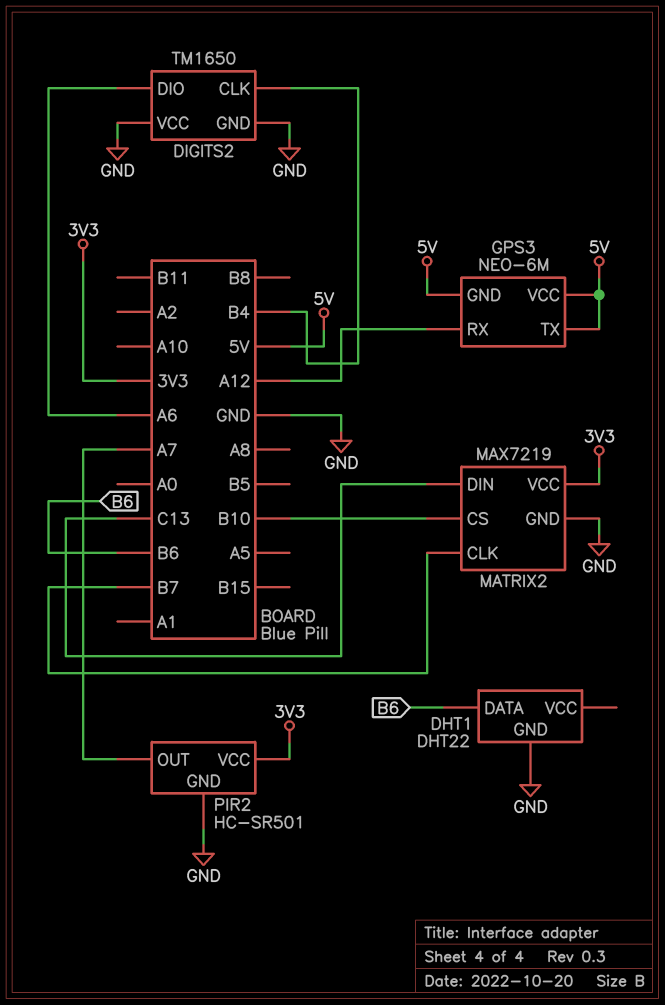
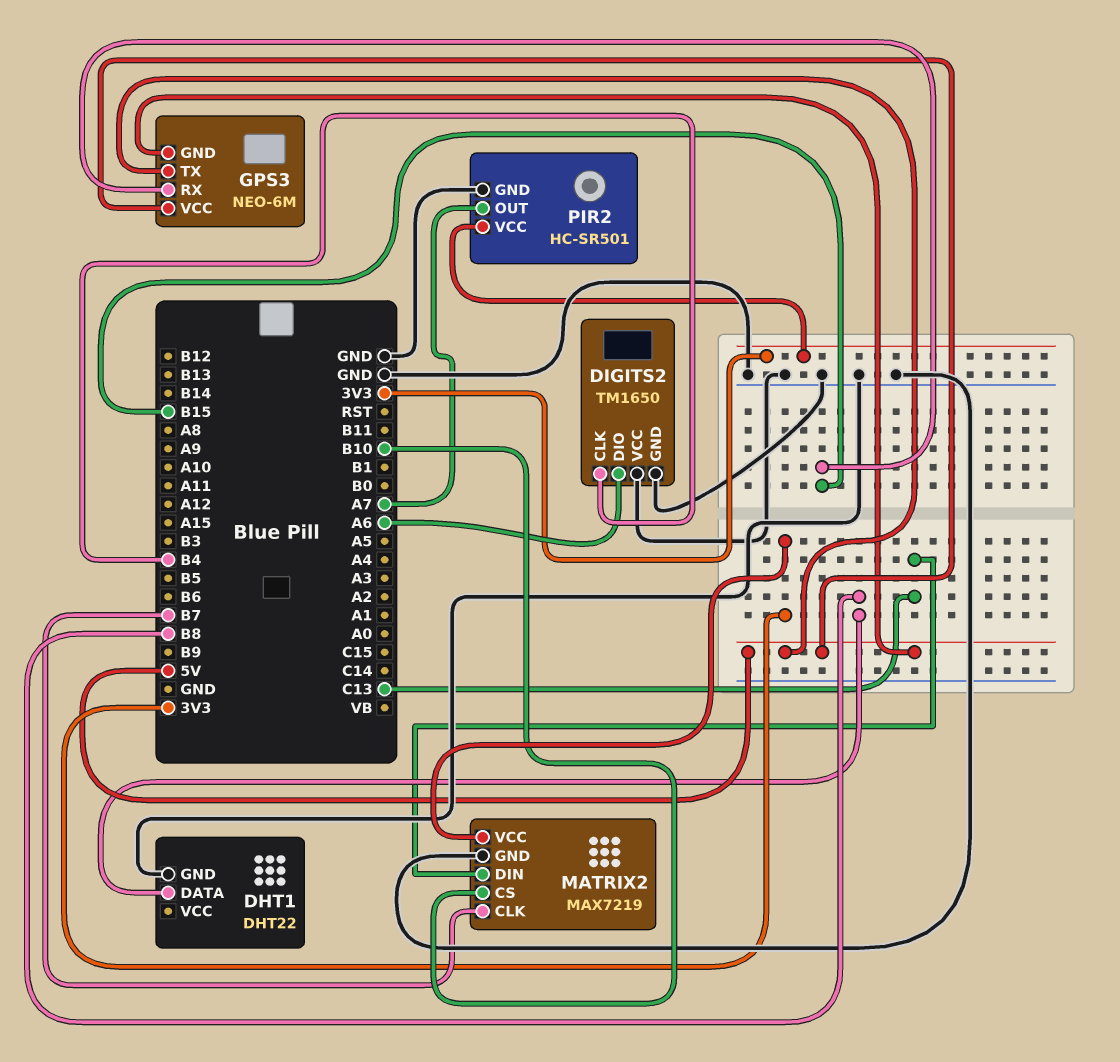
DHT1 pin DATA: B6 -> B8
GPS3 pin RX: A12 -> B15

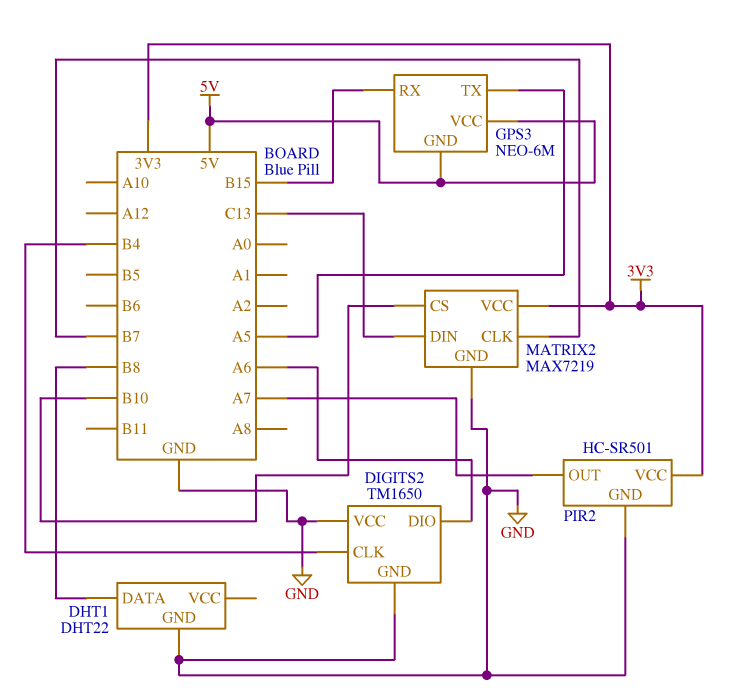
GPS3 pin TX: 5V -> A5

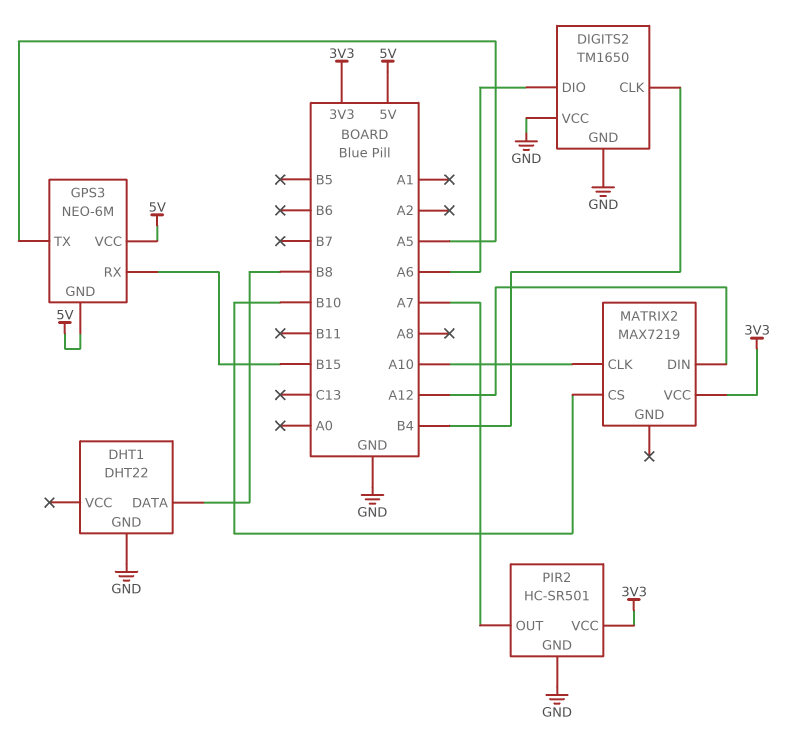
MATRIX2 pin CLK: B7 -> A10
MATRIX2 pin DIN: C13 -> A12
MATRIX2 pin GND: GND -> none

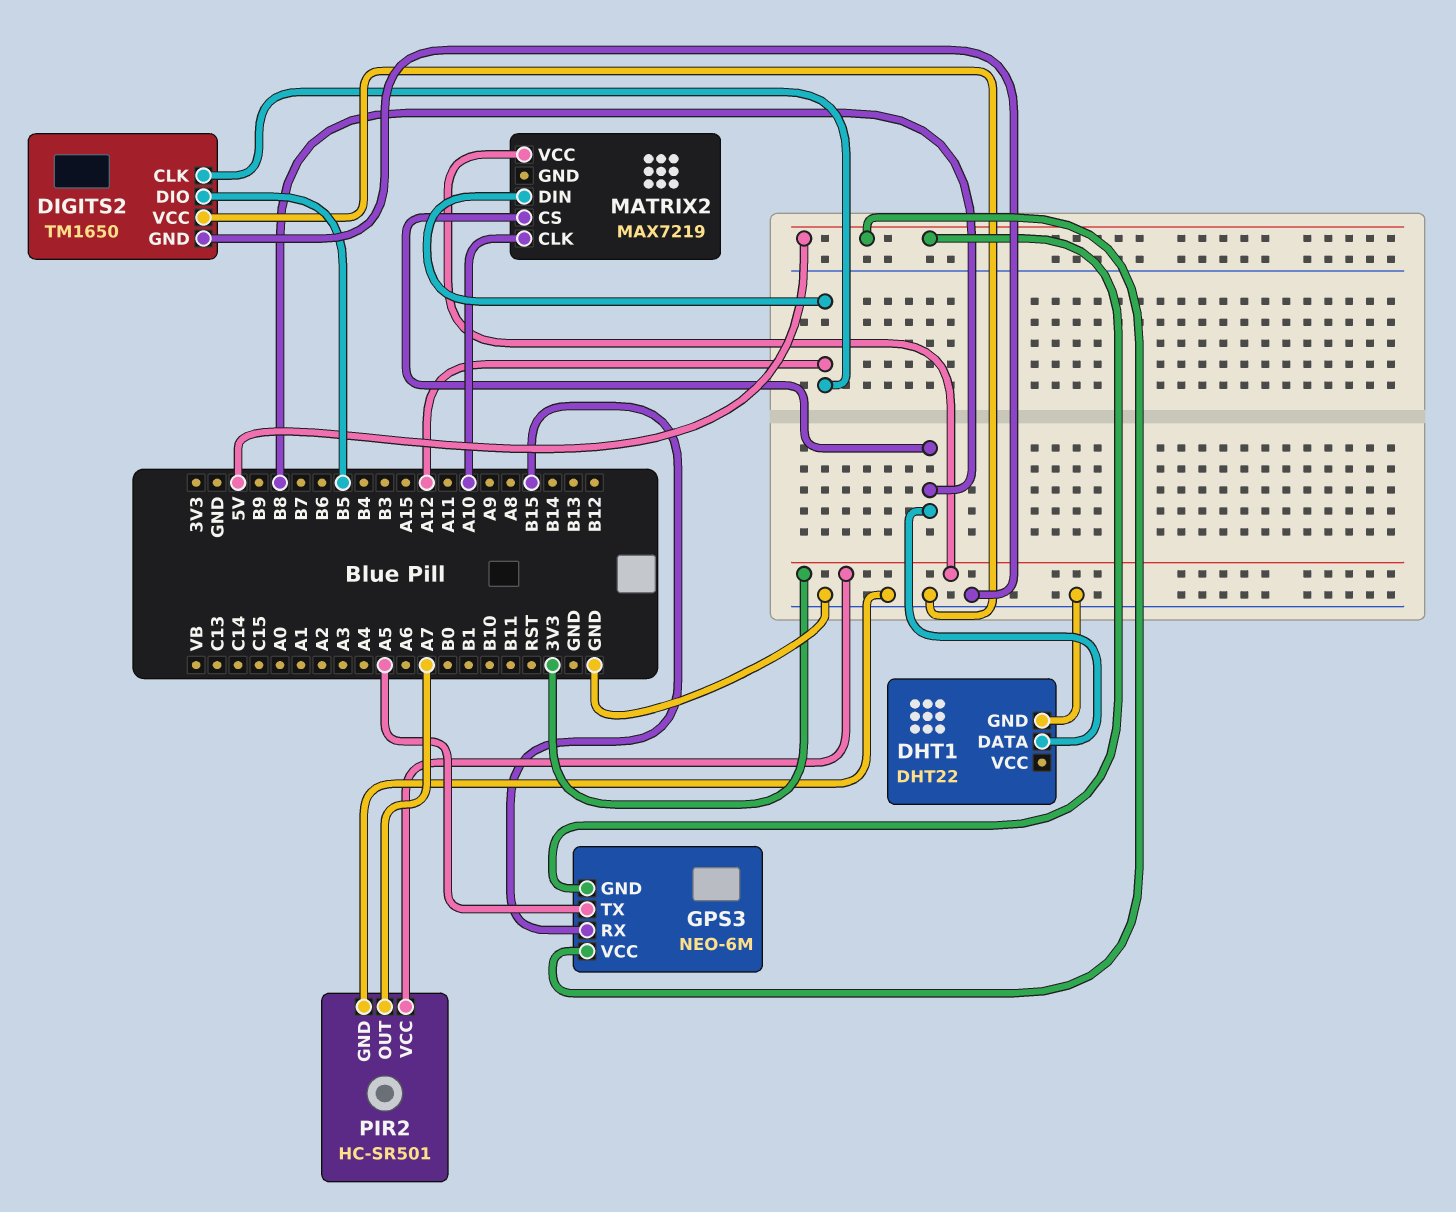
DIGITS2 pin CLK: B4 -> A12
DIGITS2 pin DIO: A6 -> B5
MATRIX2 pin CS: B10 -> B8

